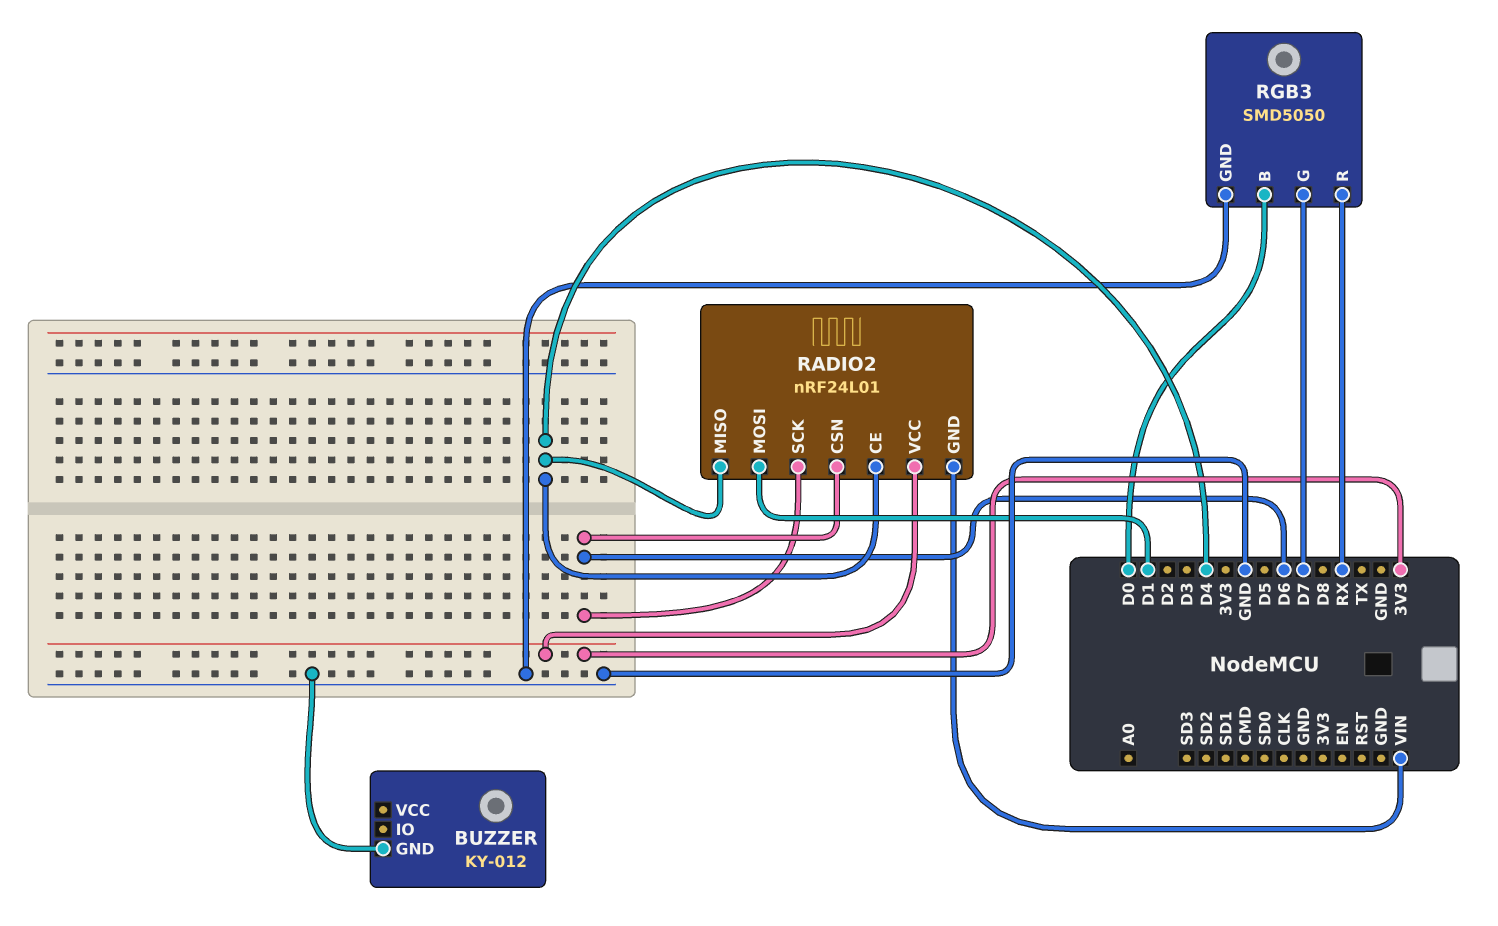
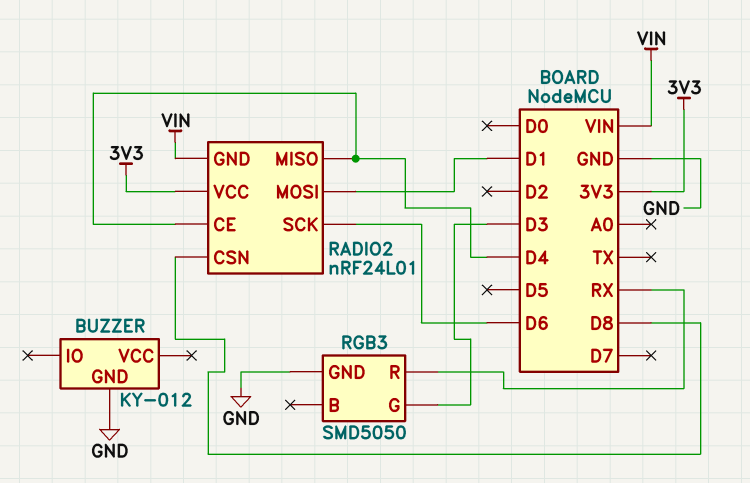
RADIO2 pin CSN: D6 -> D8
RGB3 pin B: D0 -> none
RGB3 pin G: D7 -> D3

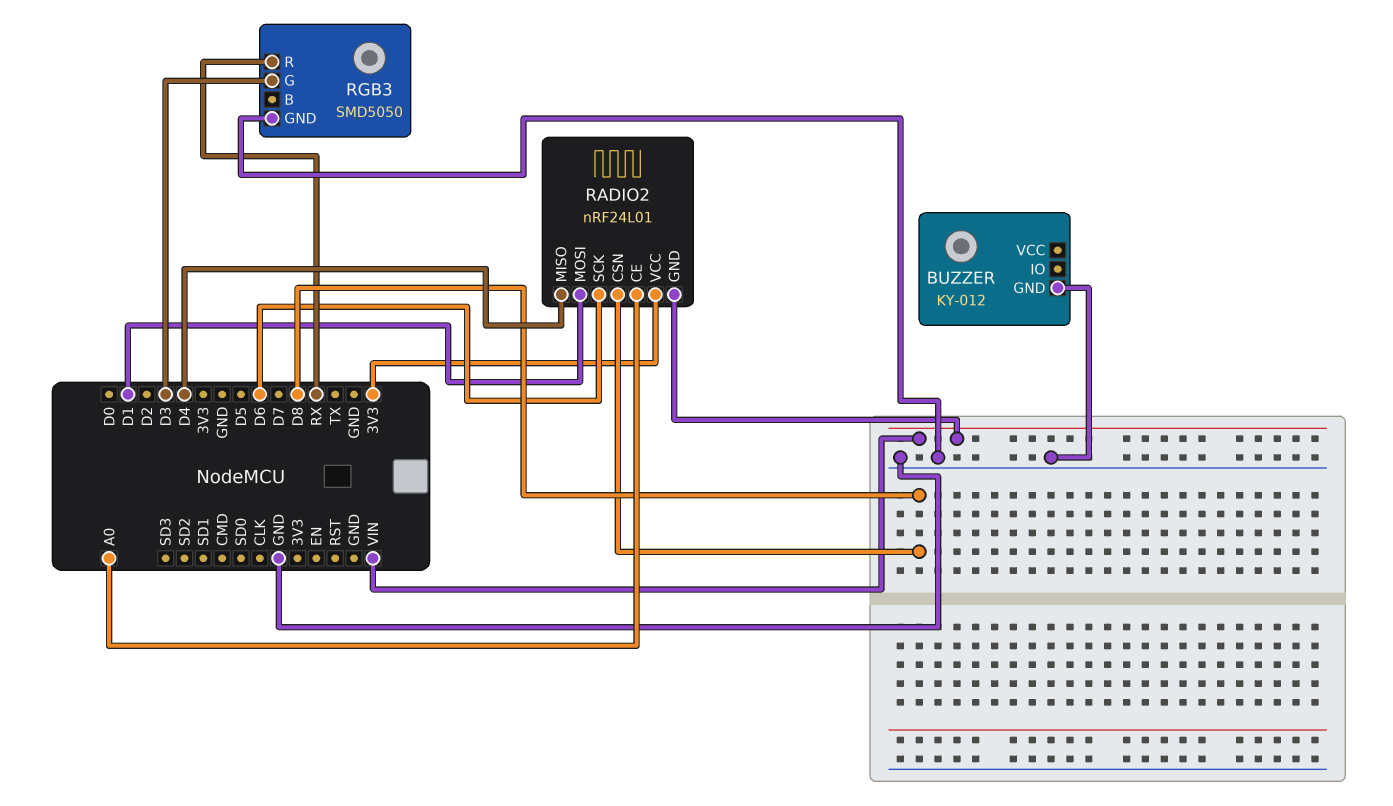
RADIO2 pin CE: D4 -> A0

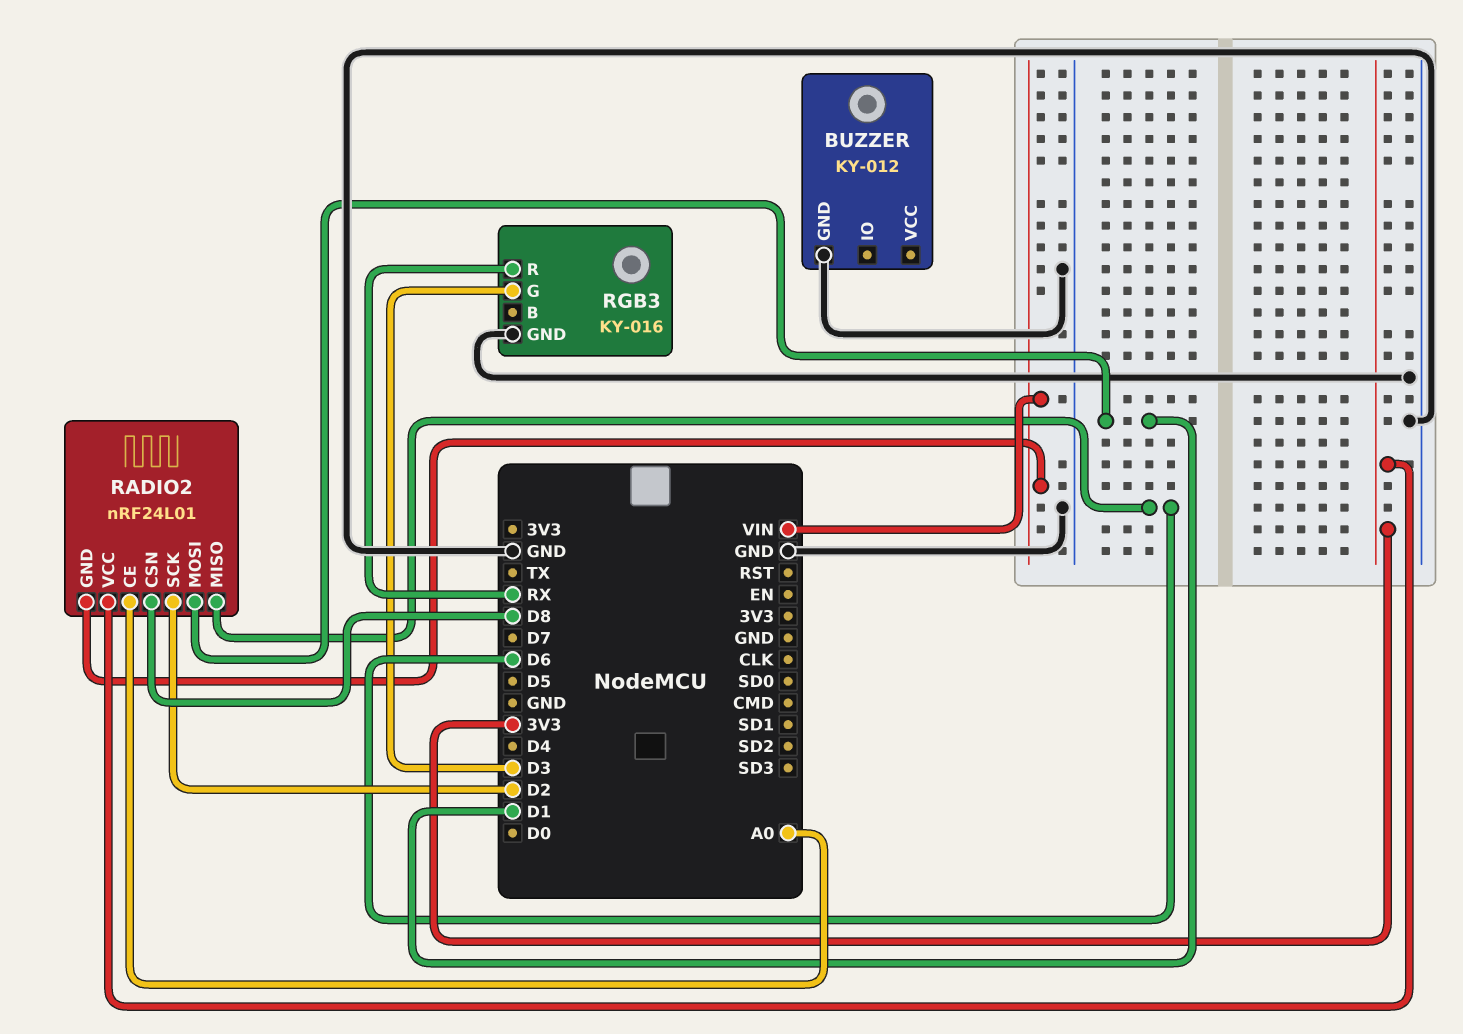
RADIO2 pin MISO: D4 -> D6
RADIO2 pin SCK: D6 -> D2
RGB3: SMD5050 -> KY-016

